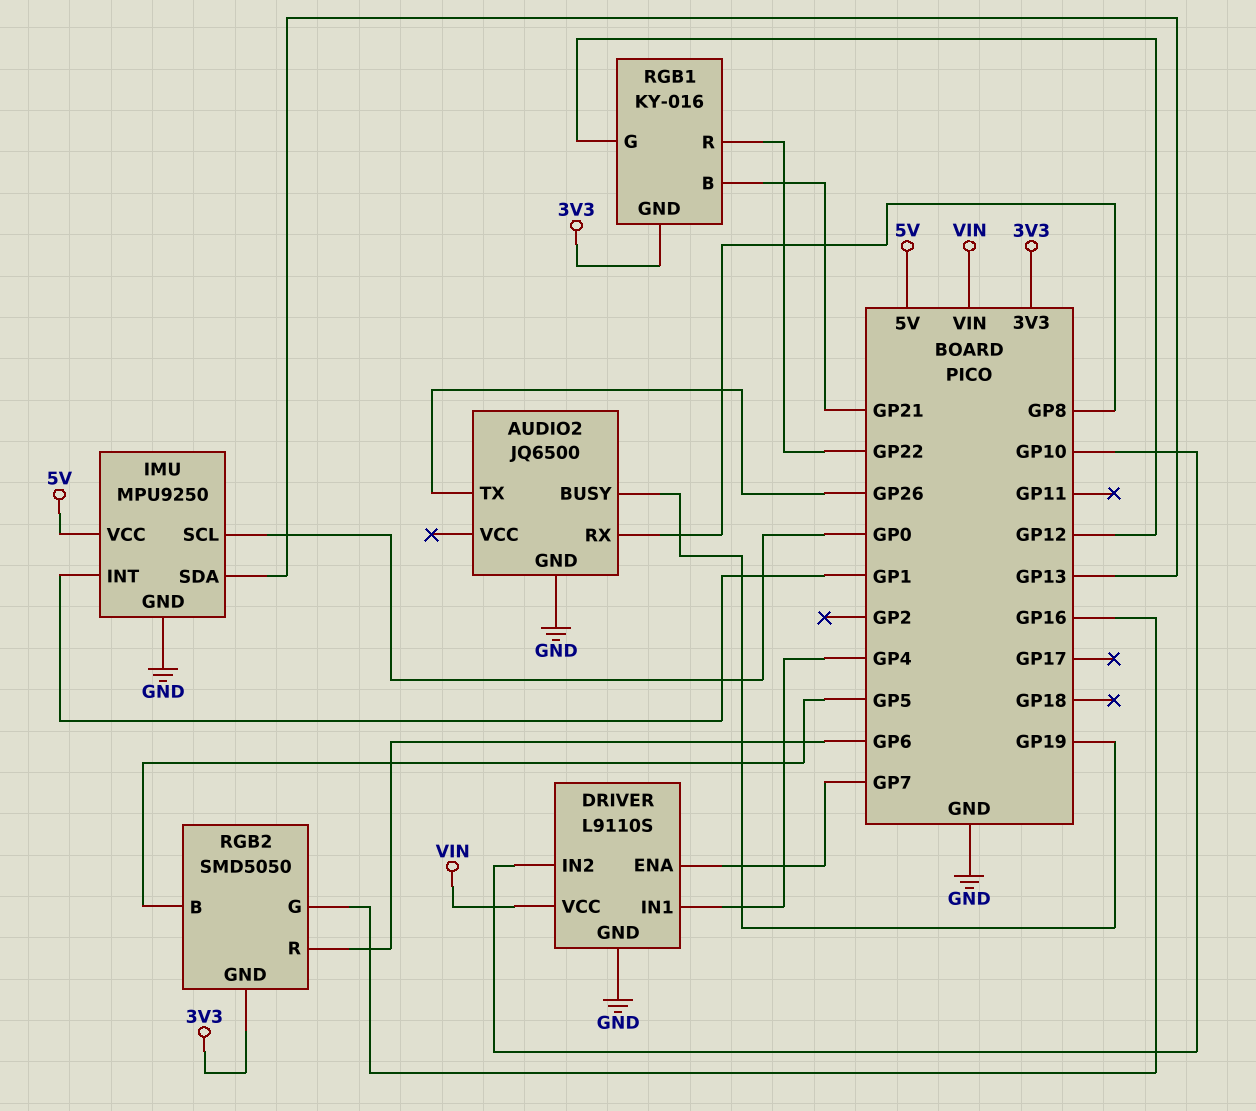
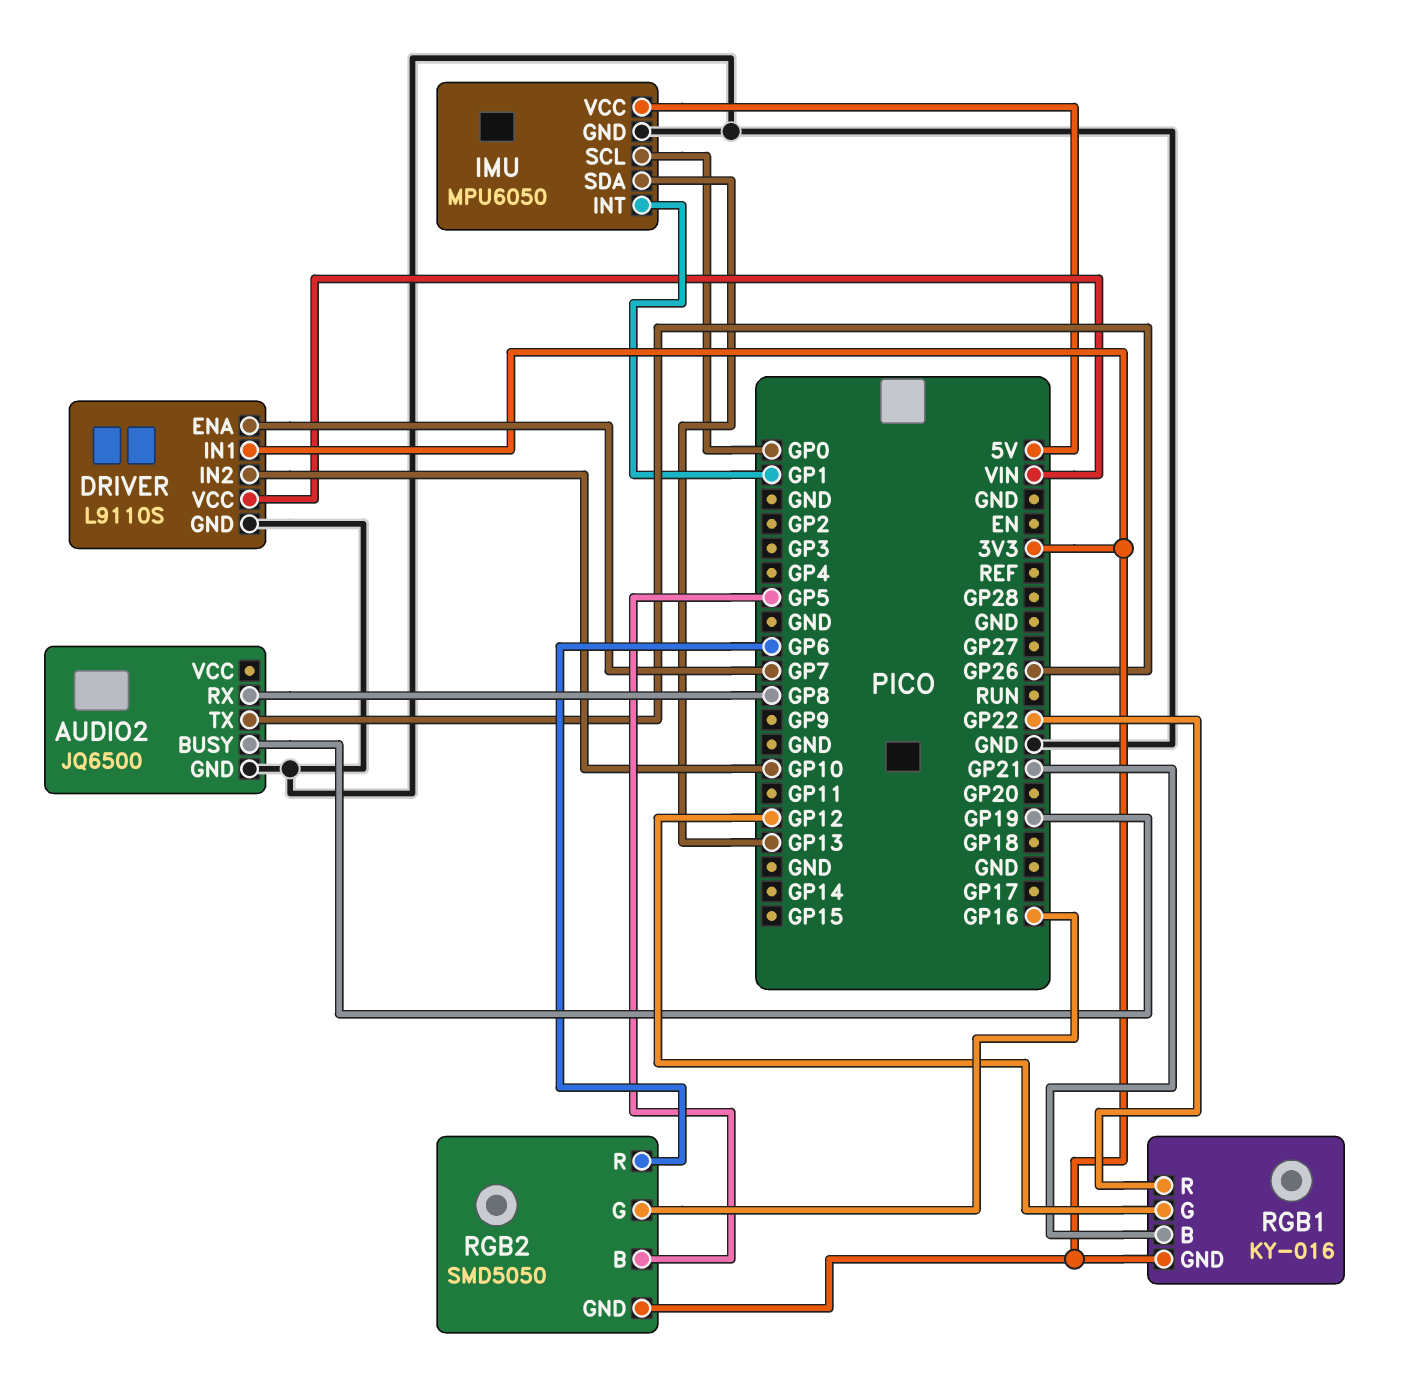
DRIVER pin IN1: GP4 -> 3V3
IMU: MPU9250 -> MPU6050

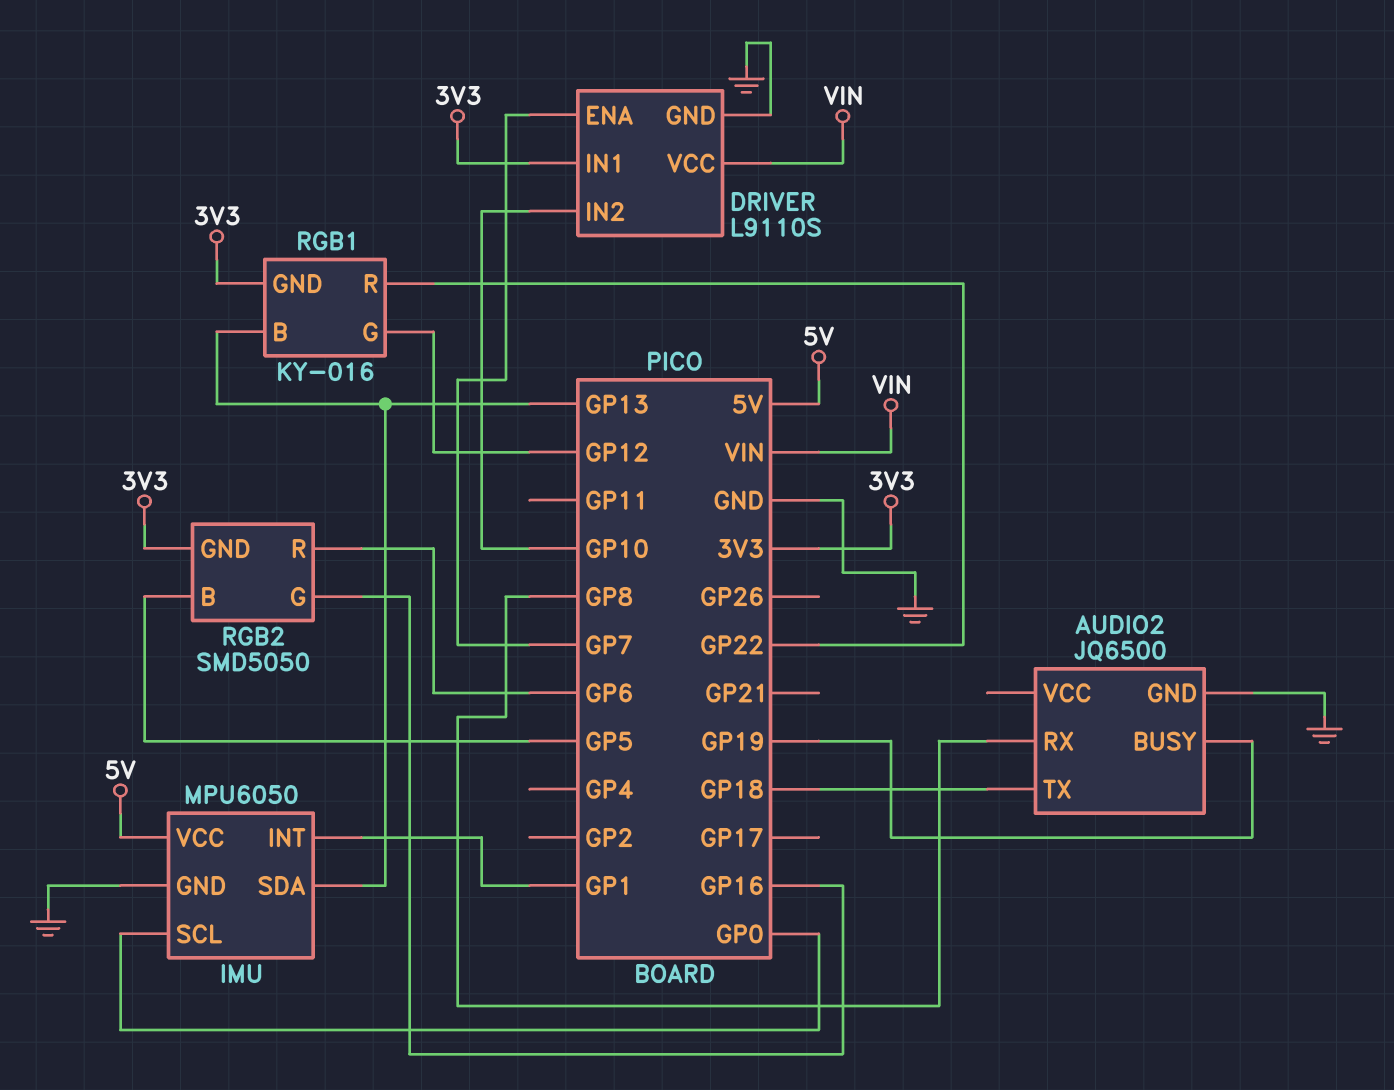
AUDIO2 pin TX: GP26 -> GP18
RGB1 pin B: GP21 -> GP13

